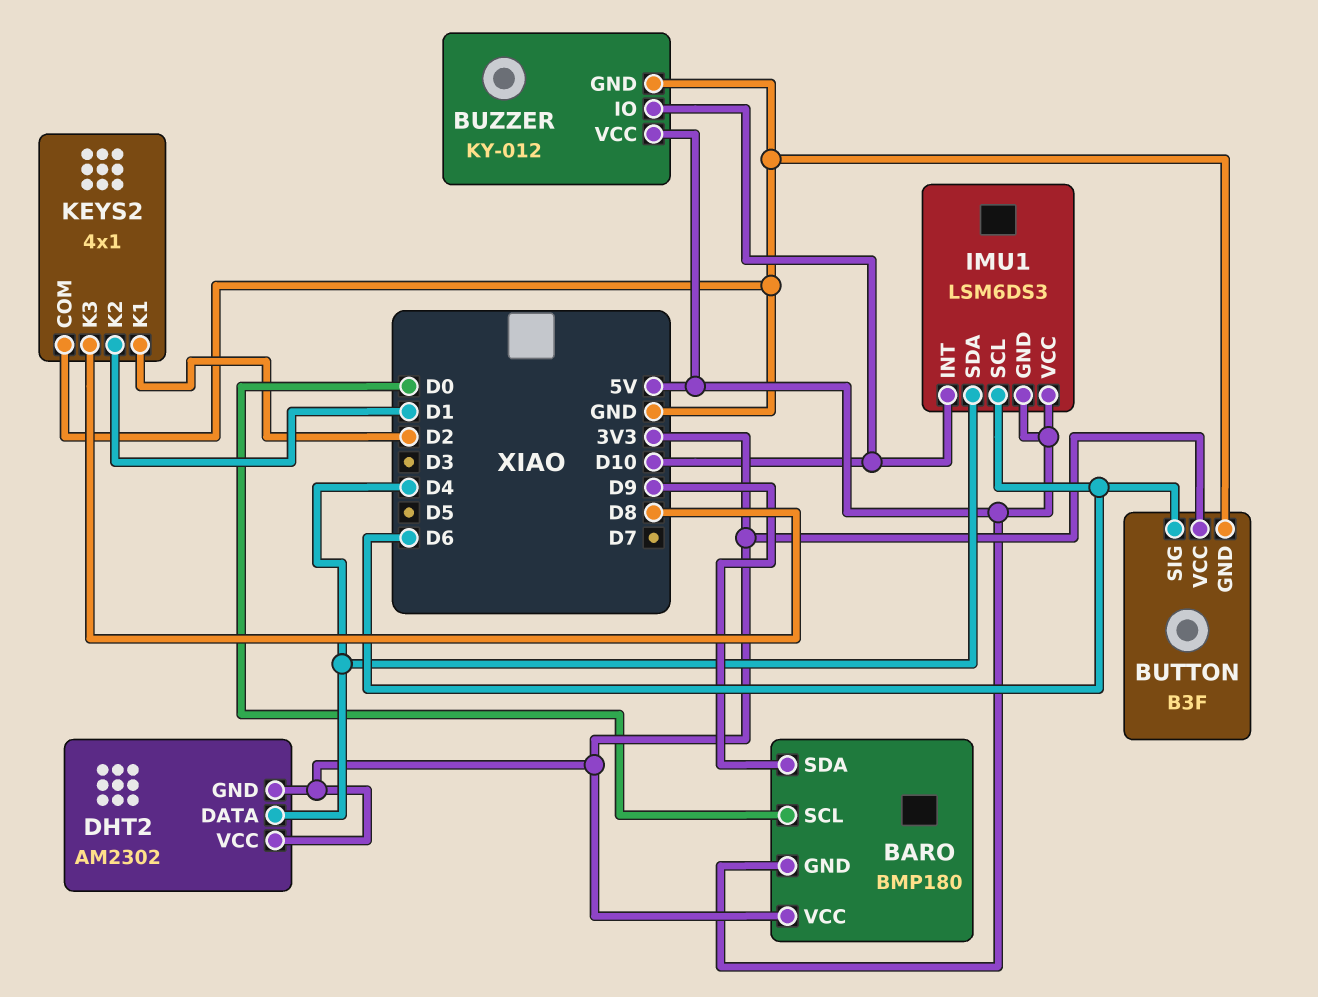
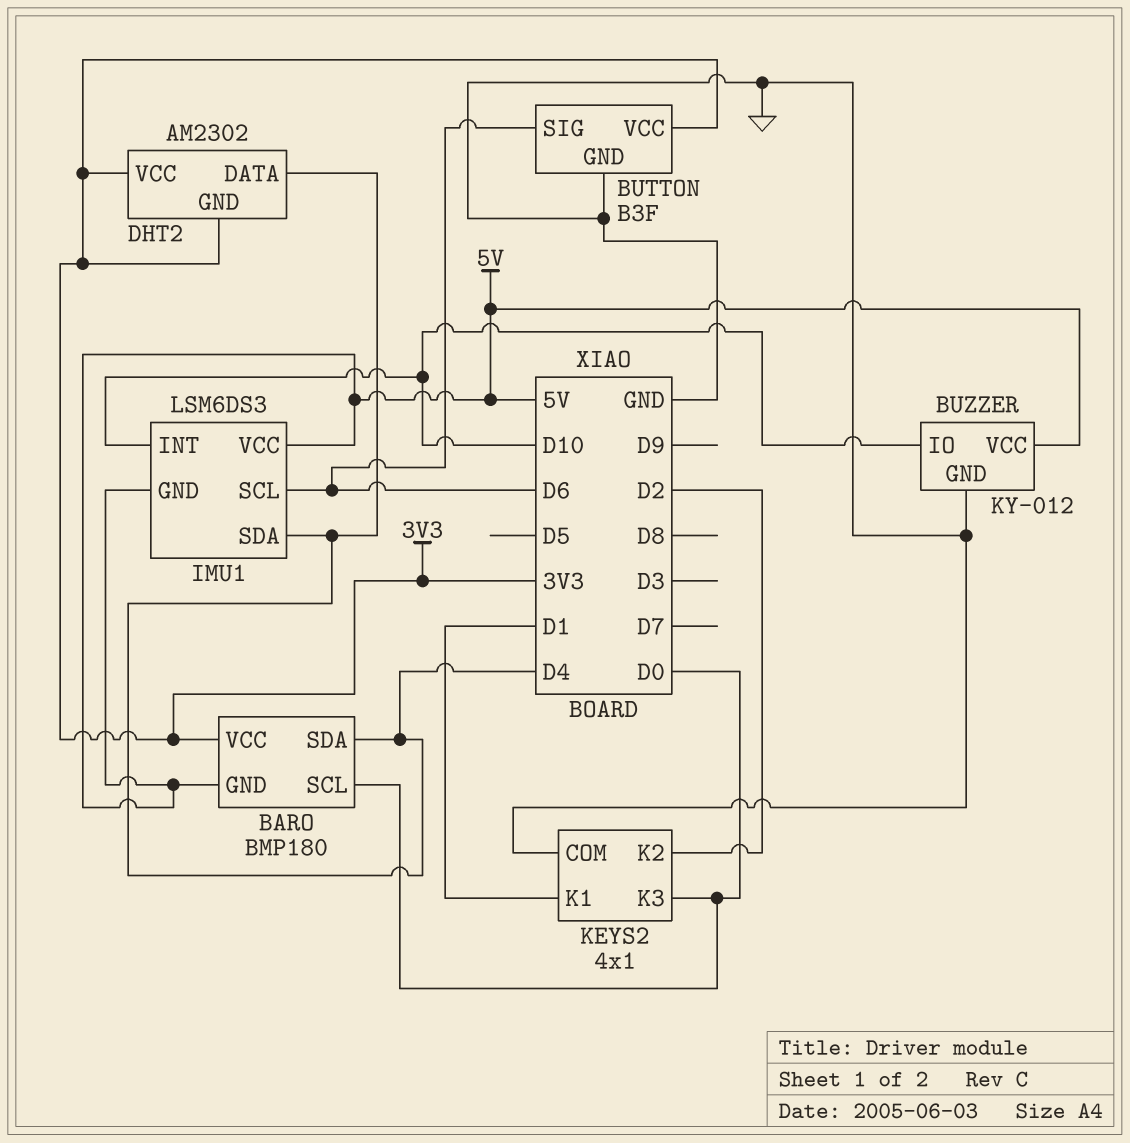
BARO pin SDA: D9 -> D4
KEYS2 pin K1: D2 -> D1
KEYS2 pin K2: D1 -> D2
KEYS2 pin K3: D8 -> D0

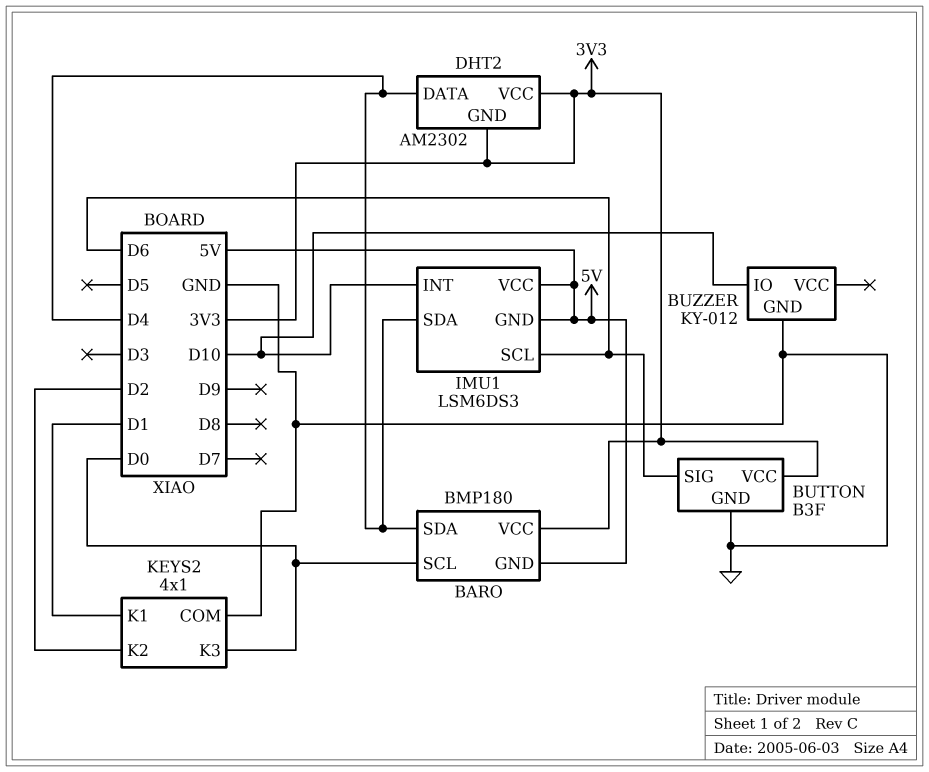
BUZZER pin VCC: 5V -> none

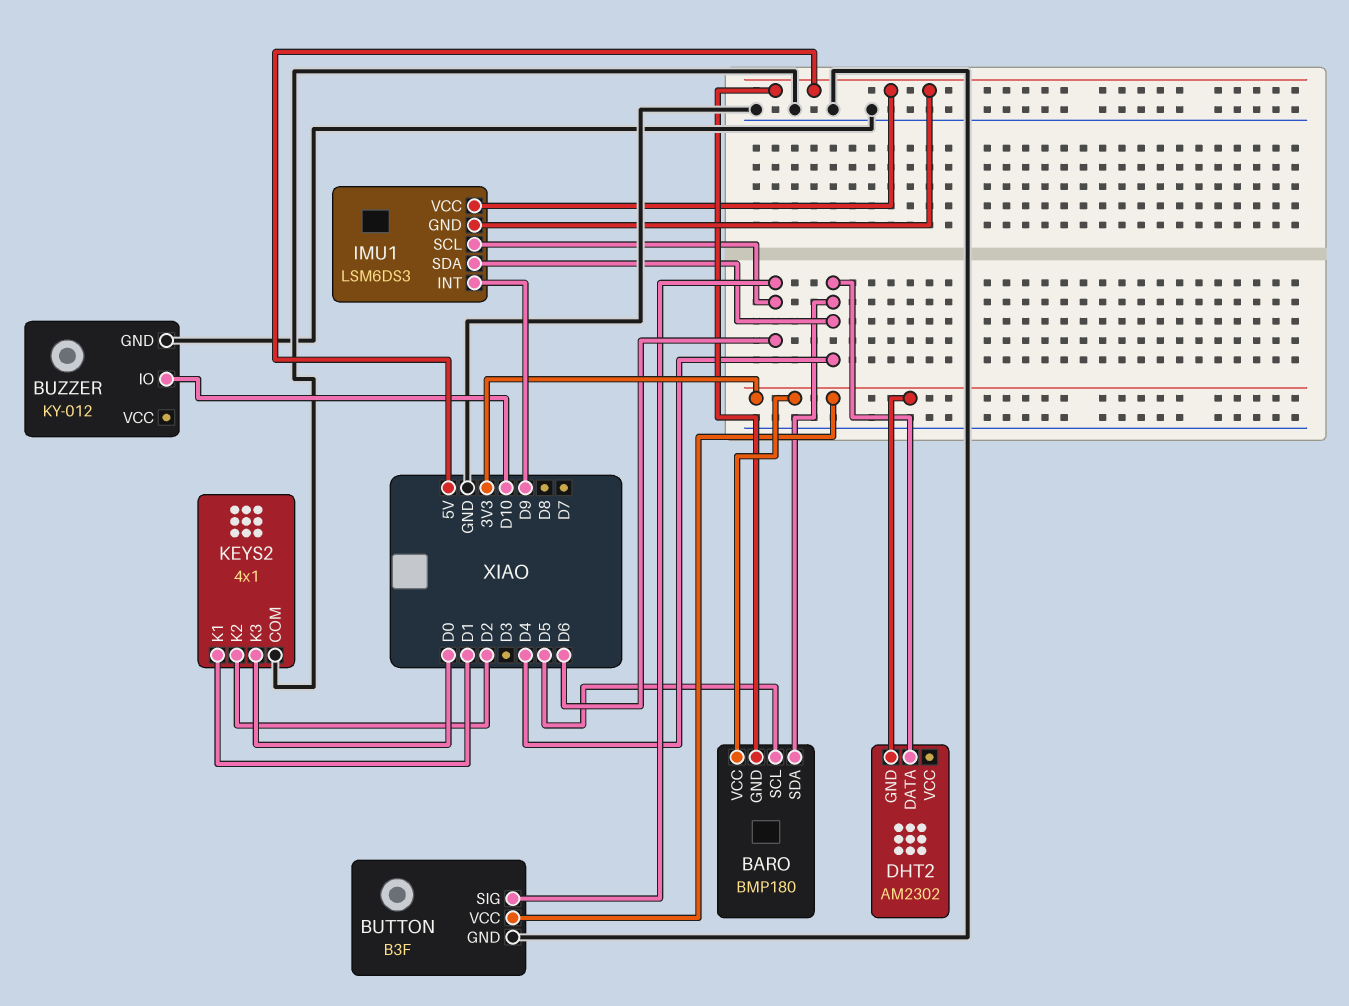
BARO pin SCL: D0 -> D5
DHT2 pin VCC: 3V3 -> none
IMU1 pin INT: D10 -> D9

